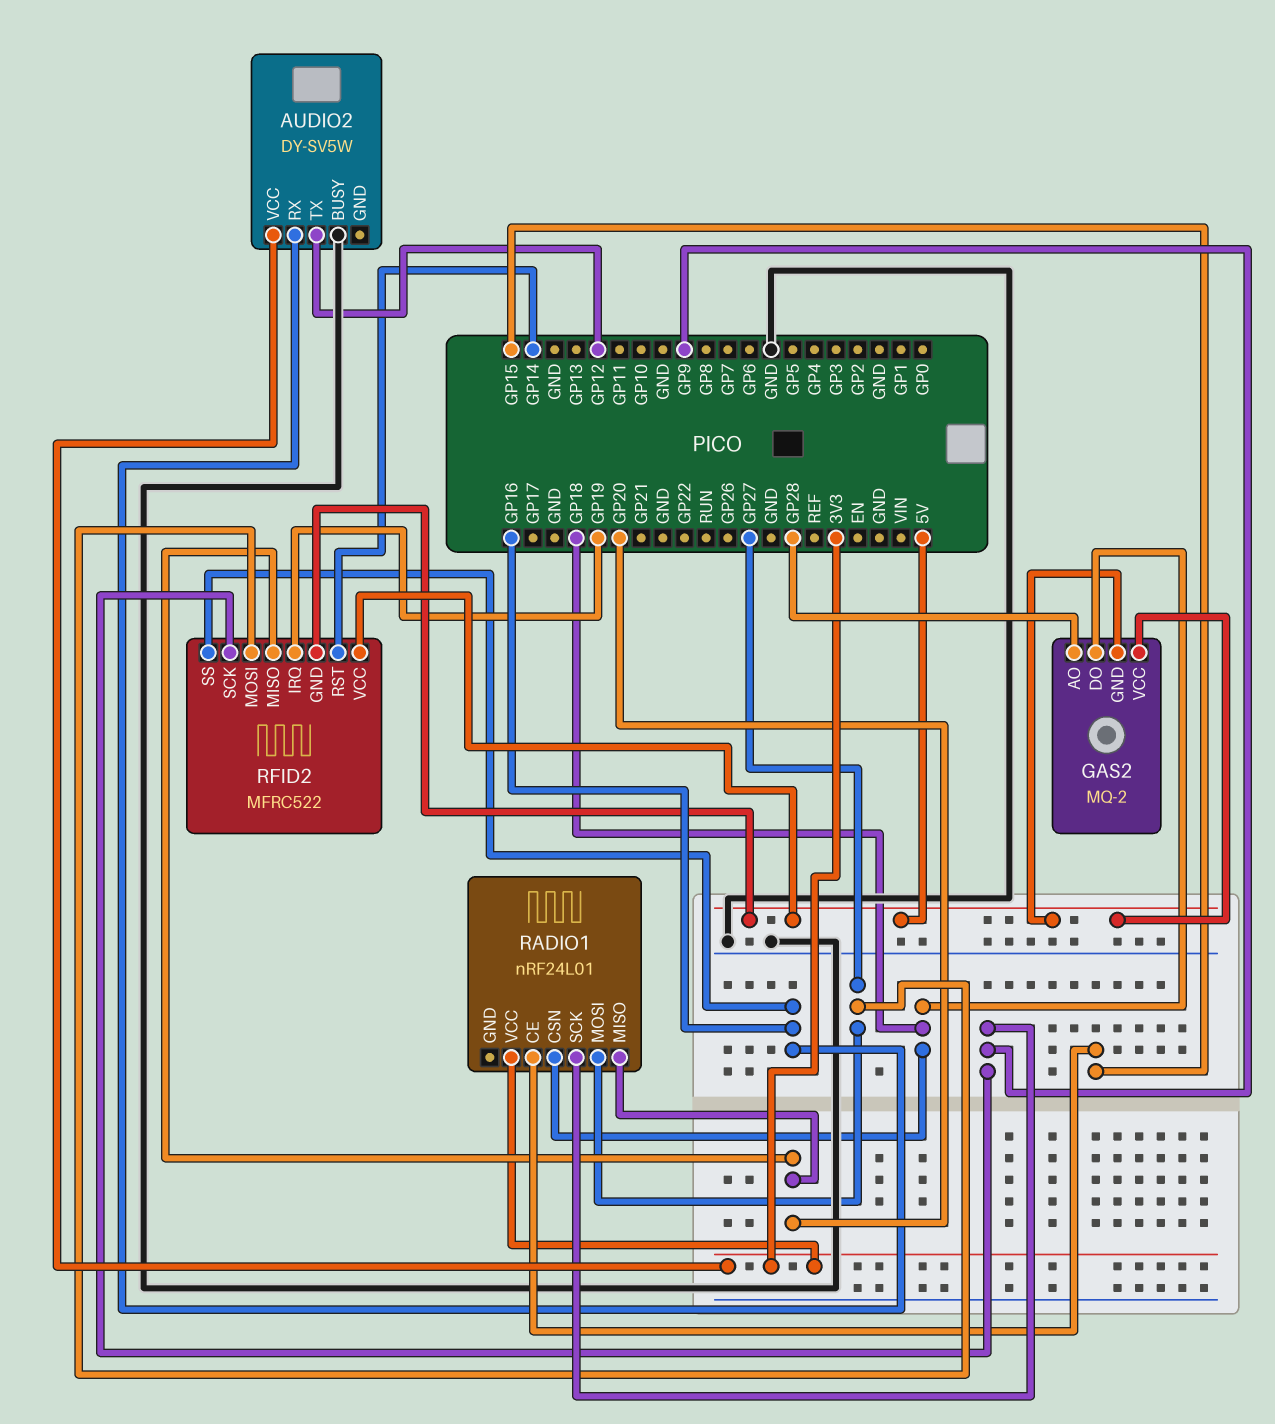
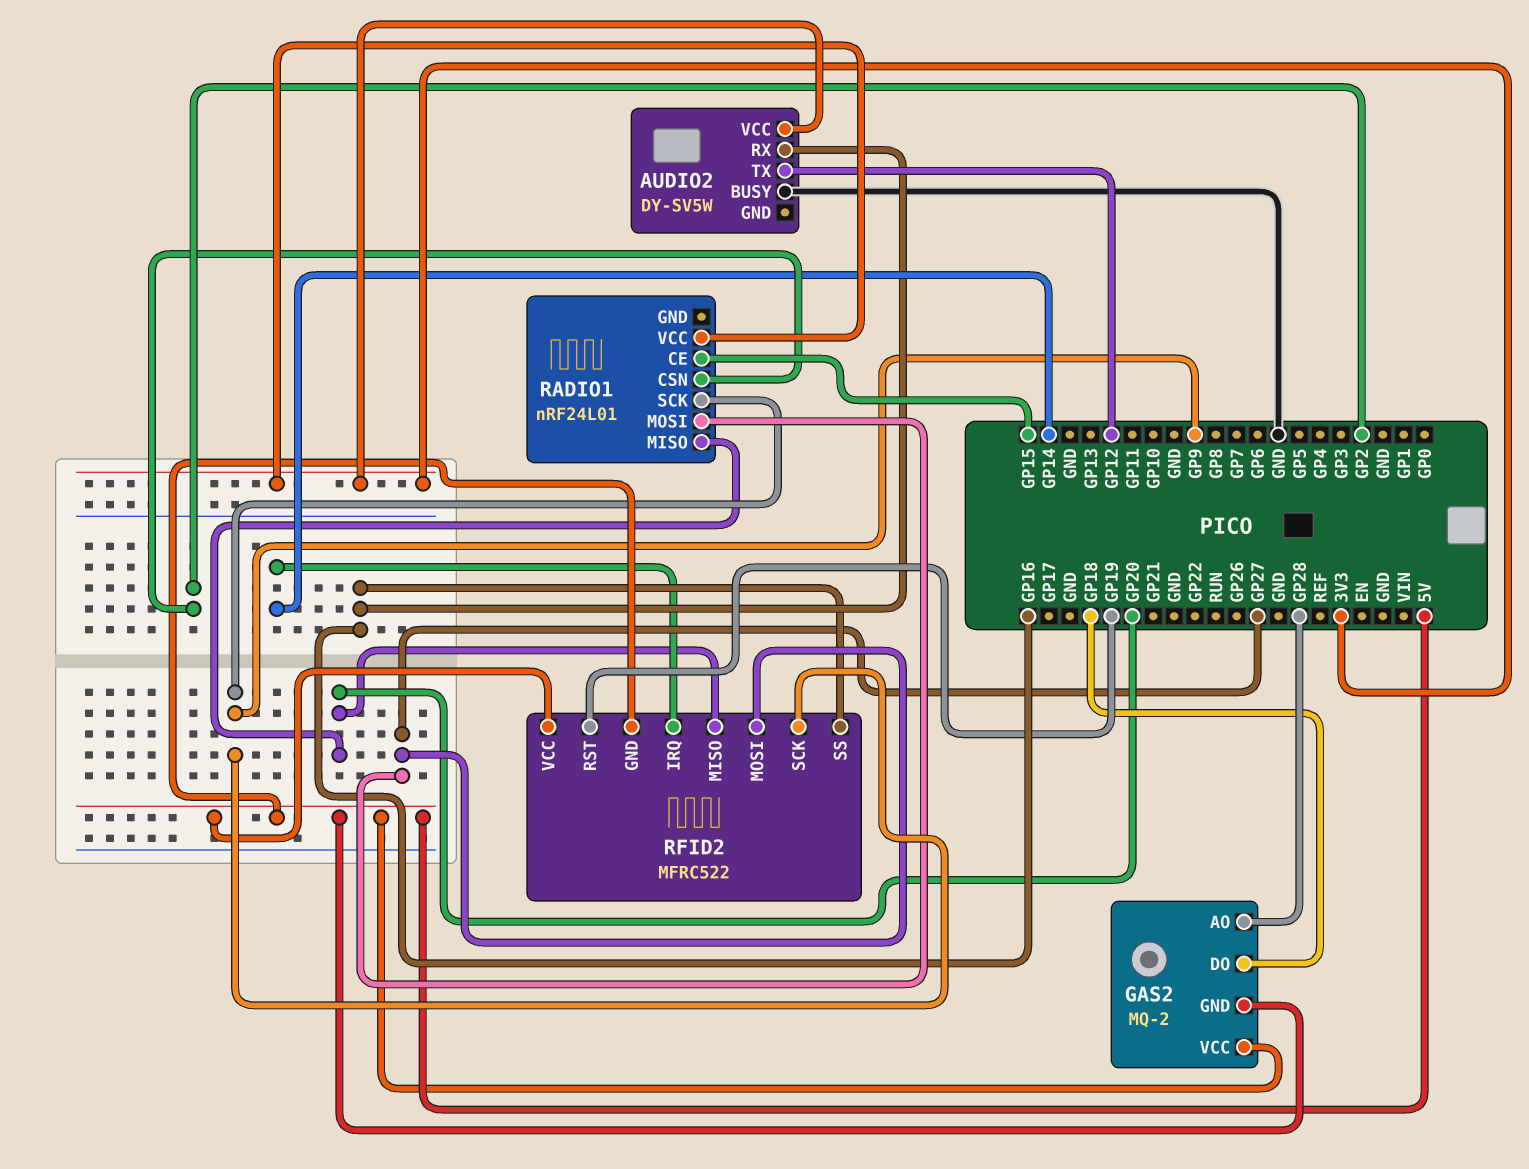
RADIO1 pin CSN: GP18 -> GP2
RFID2 pin IRQ: GP19 -> GP14
RFID2 pin RST: GP14 -> GP19

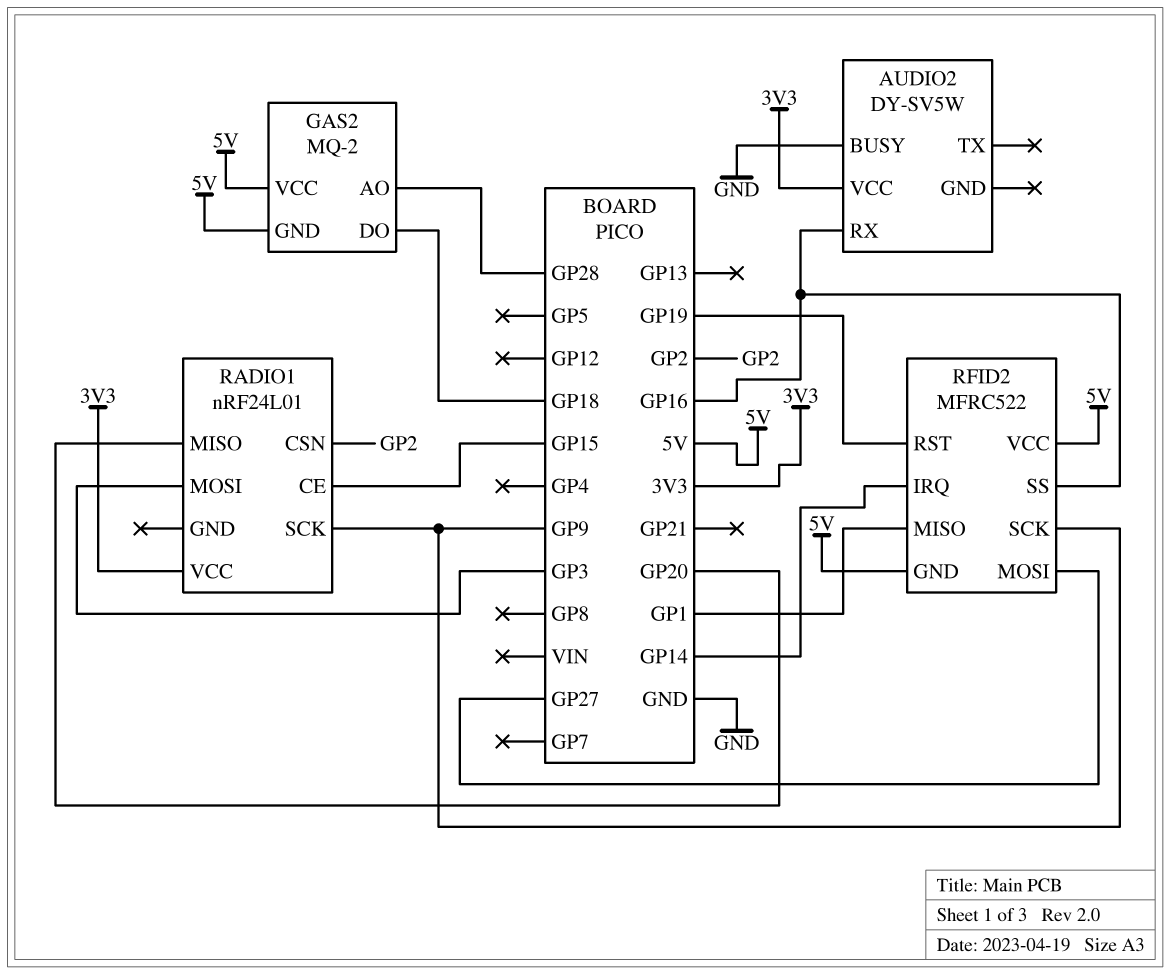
AUDIO2 pin TX: GP12 -> none
RADIO1 pin MOSI: GP27 -> GP3
RFID2 pin MISO: GP20 -> GP1

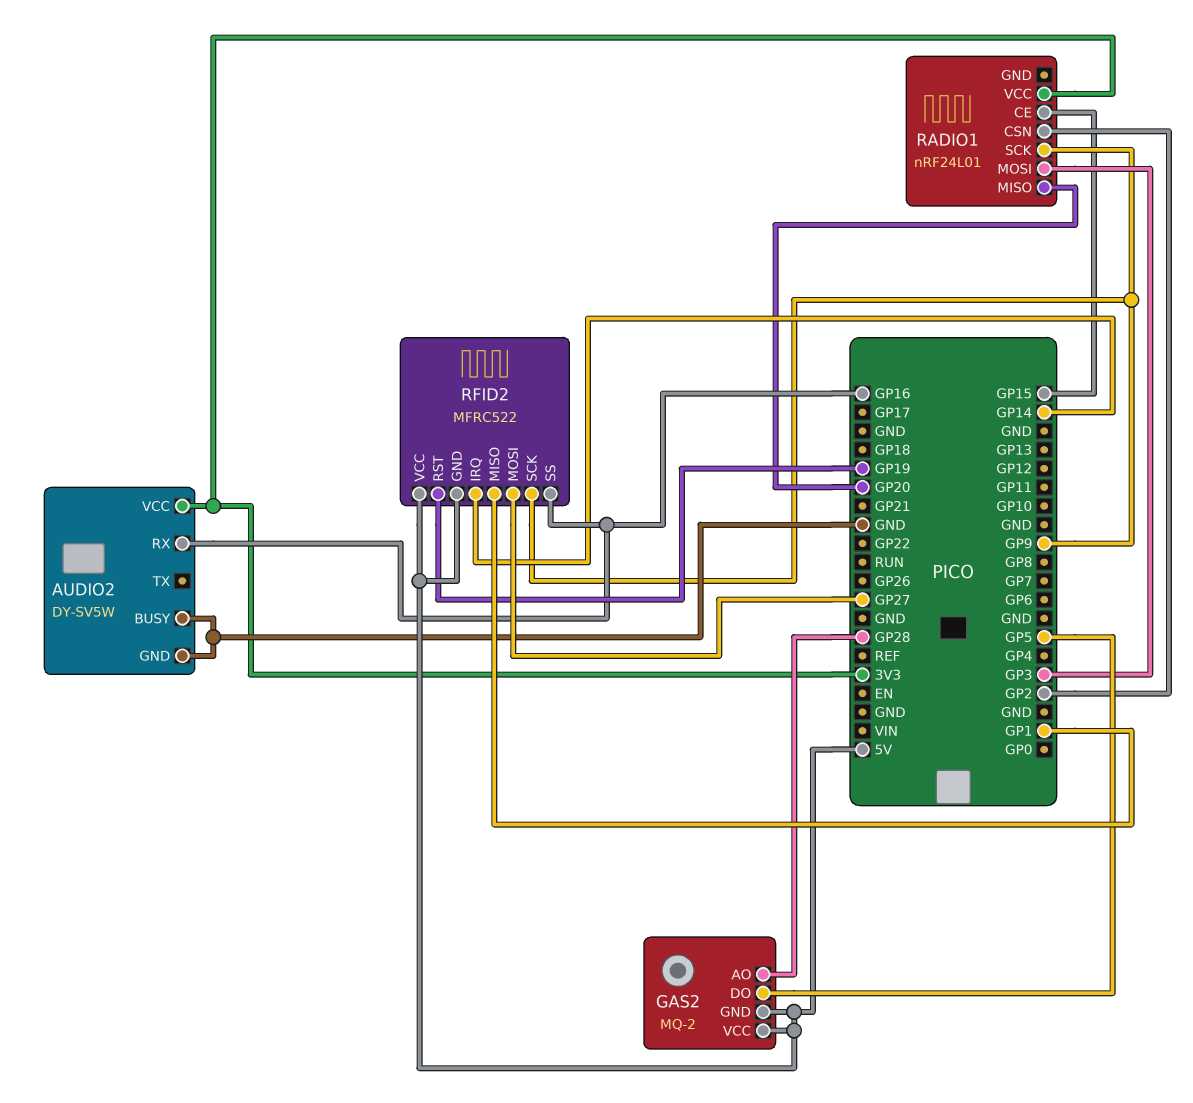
AUDIO2 pin GND: none -> GND
GAS2 pin DO: GP18 -> GP5

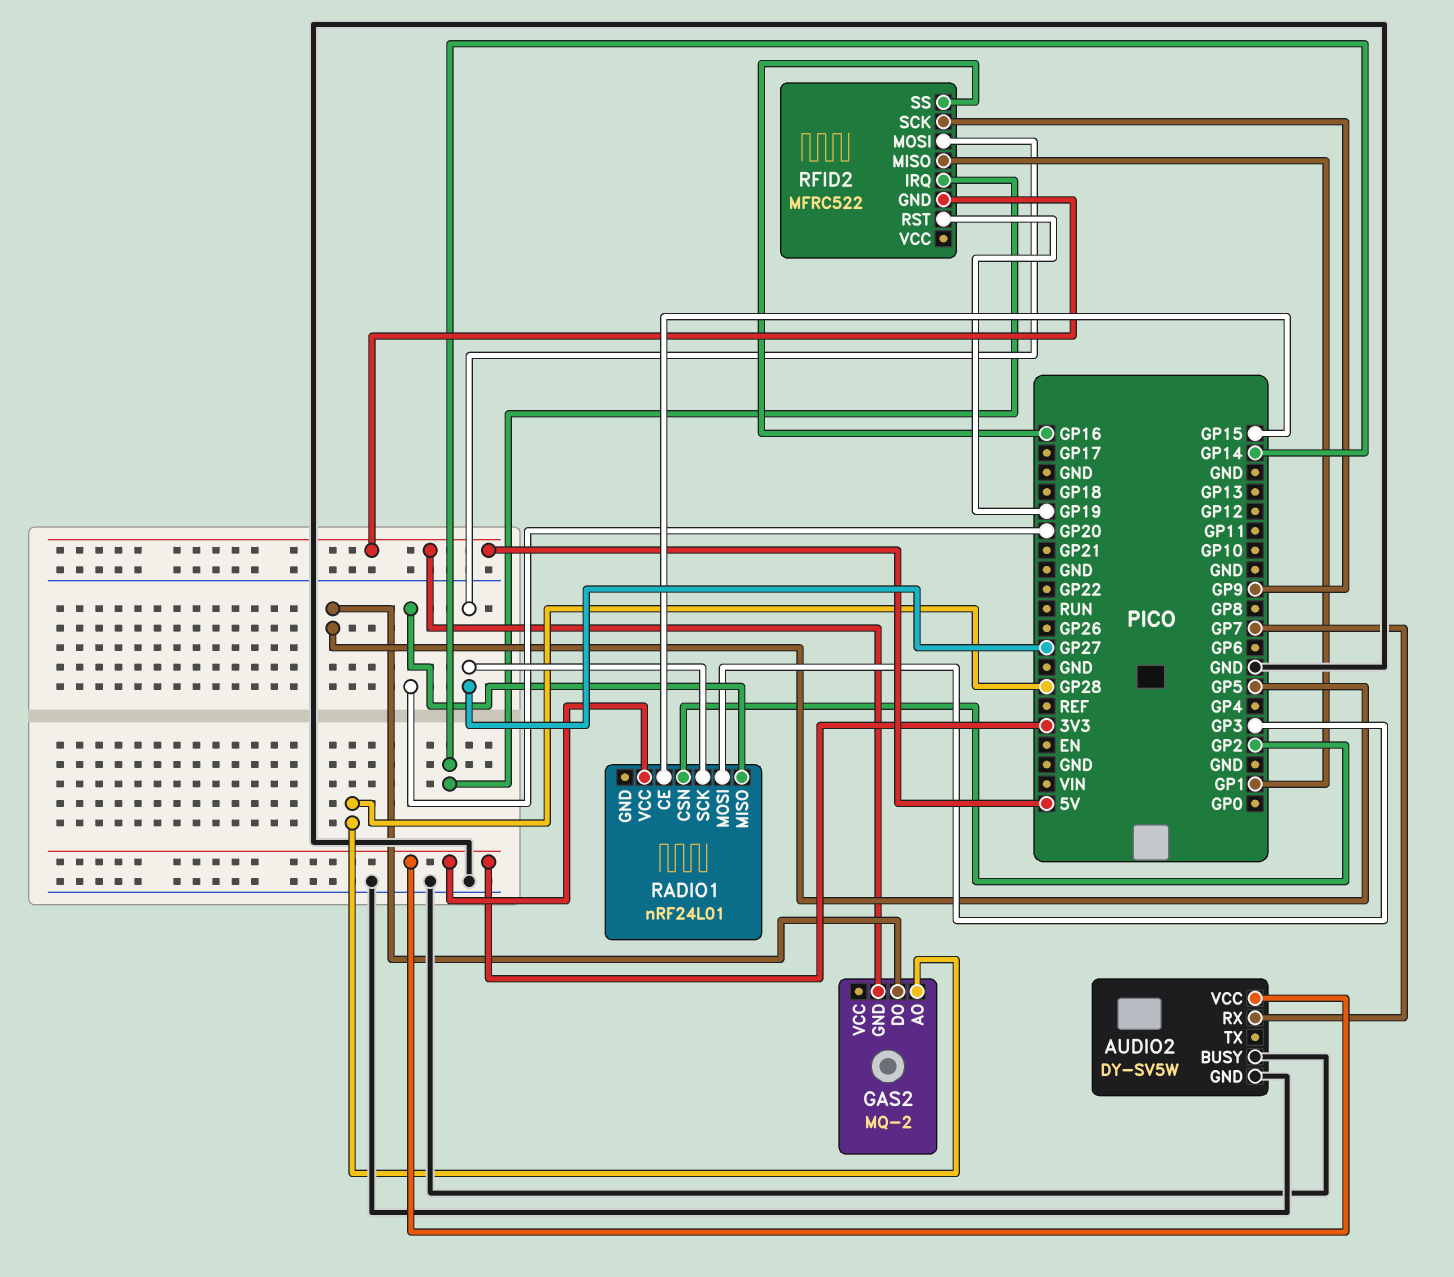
AUDIO2 pin RX: GP16 -> GP7
GAS2 pin VCC: 5V -> none
RADIO1 pin SCK: GP9 -> GP27
RFID2 pin VCC: 5V -> none

